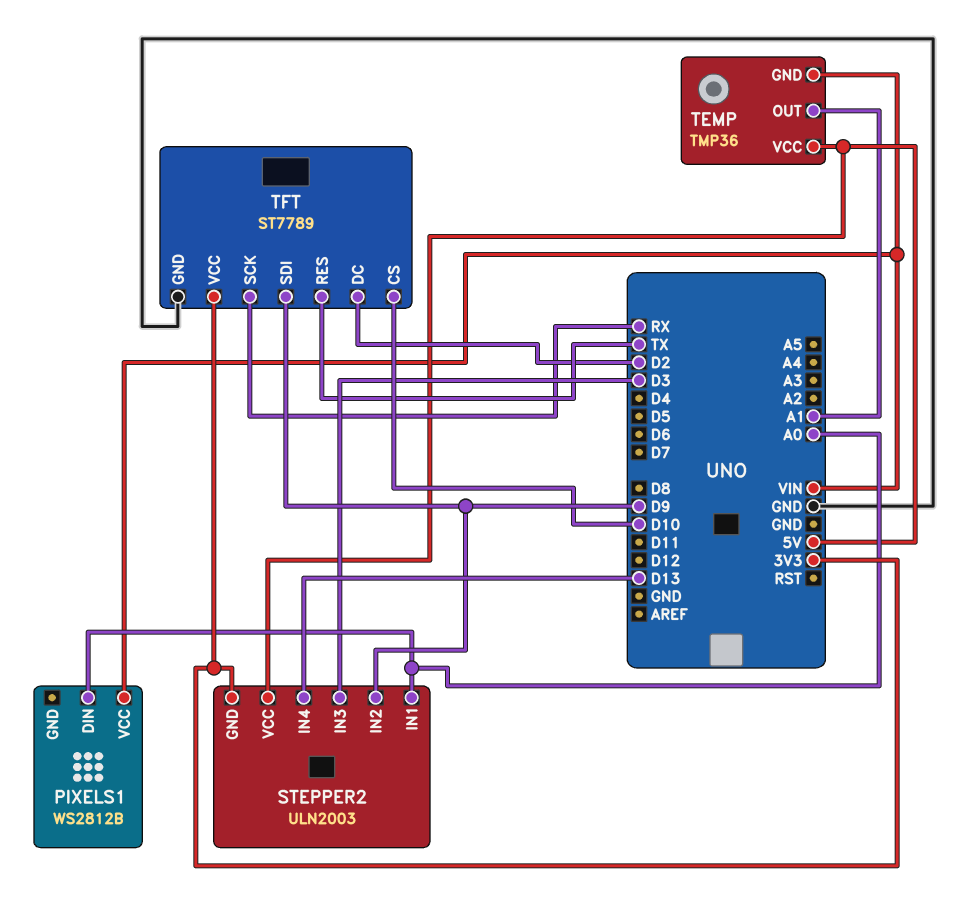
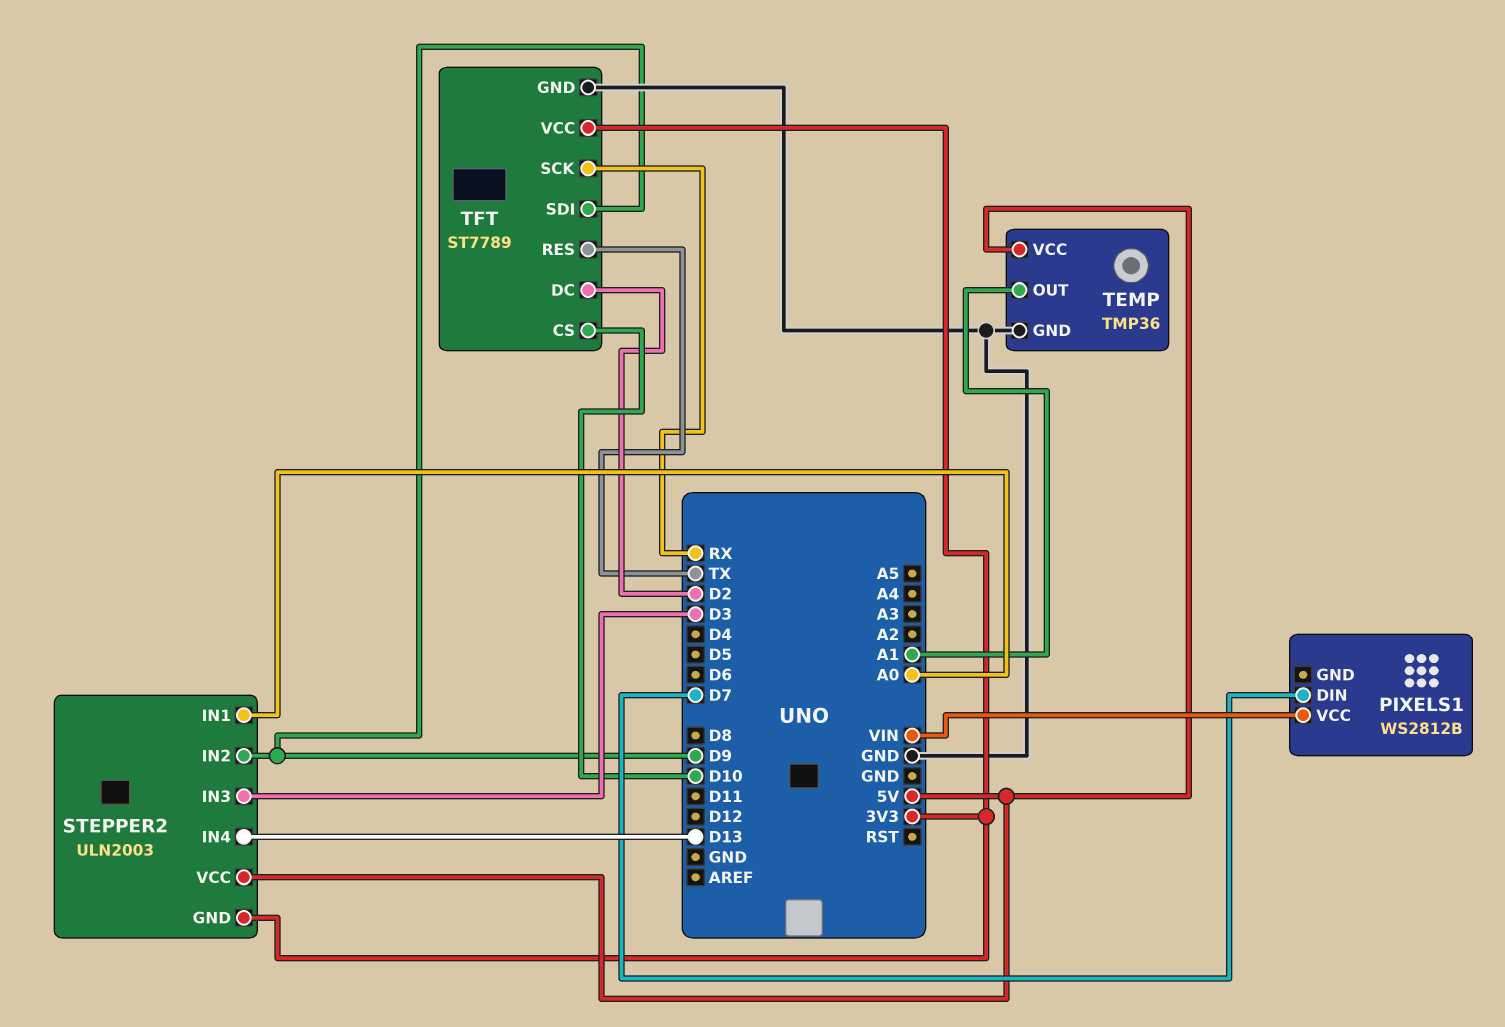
PIXELS1 pin DIN: A0 -> D7
TEMP pin GND: VIN -> GND

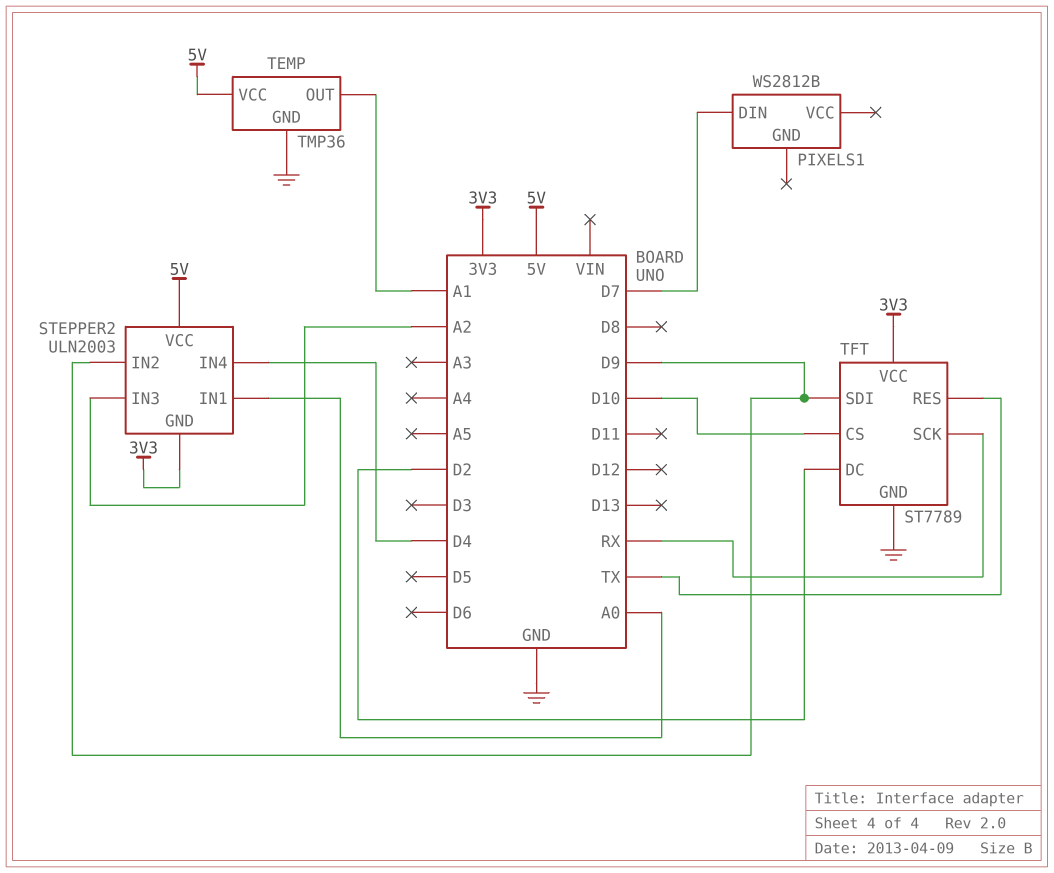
PIXELS1 pin VCC: VIN -> none
STEPPER2 pin IN3: D3 -> A2
STEPPER2 pin IN4: D13 -> D4

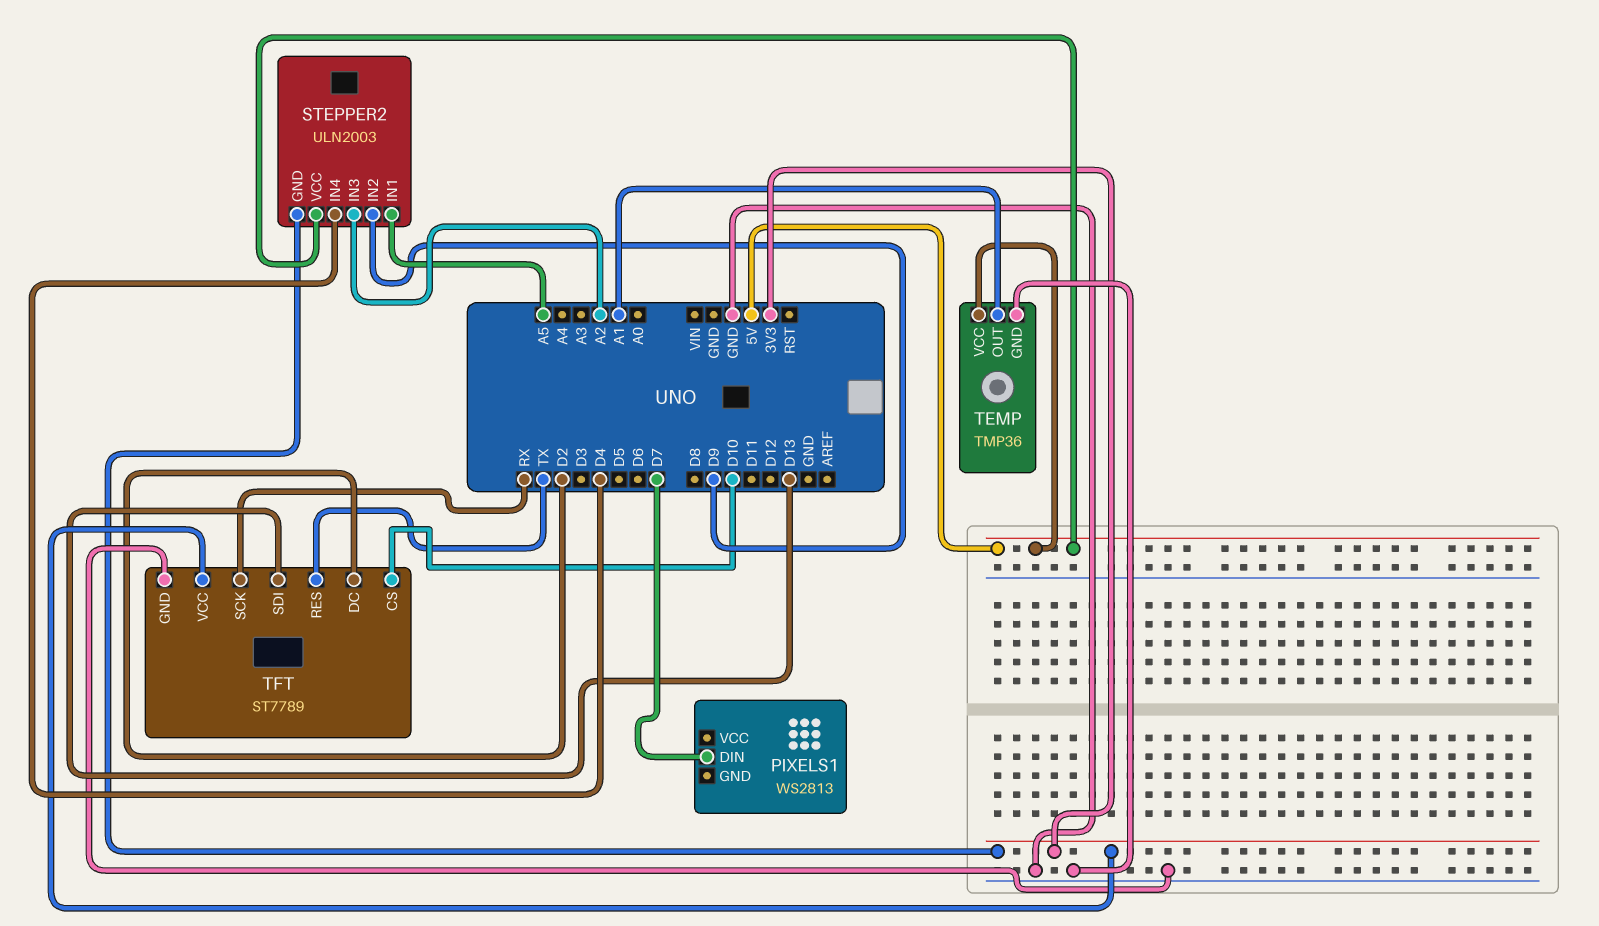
PIXELS1: WS2812B -> WS2813
STEPPER2 pin IN1: A0 -> A5
TFT pin SDI: D9 -> D13

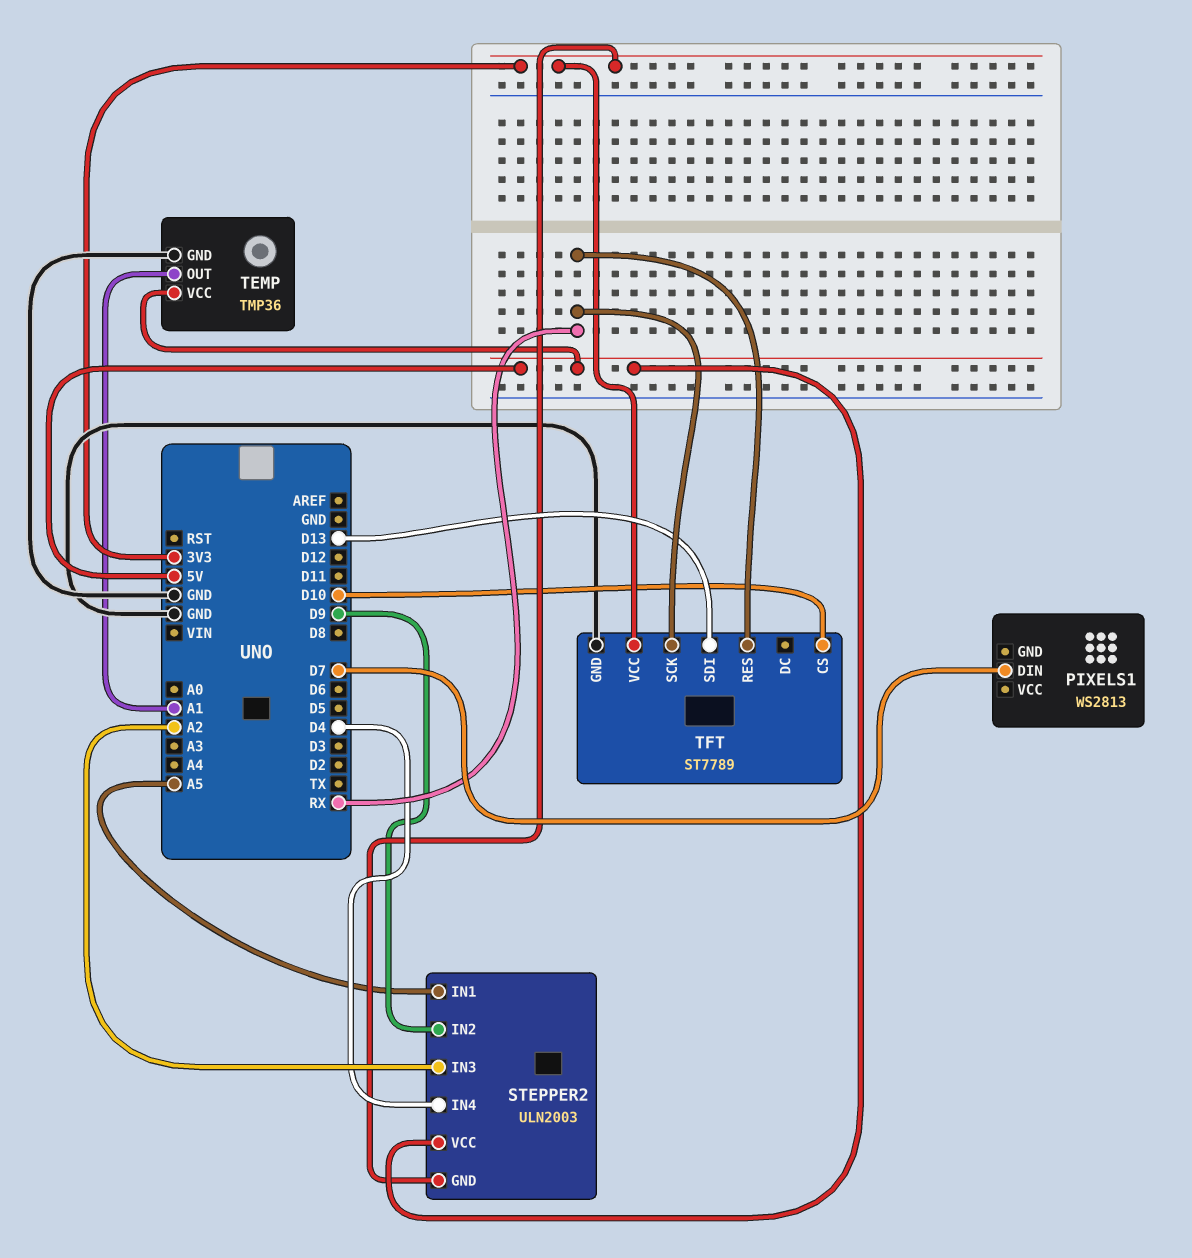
TFT pin DC: D2 -> none
TFT pin RES: TX -> RX

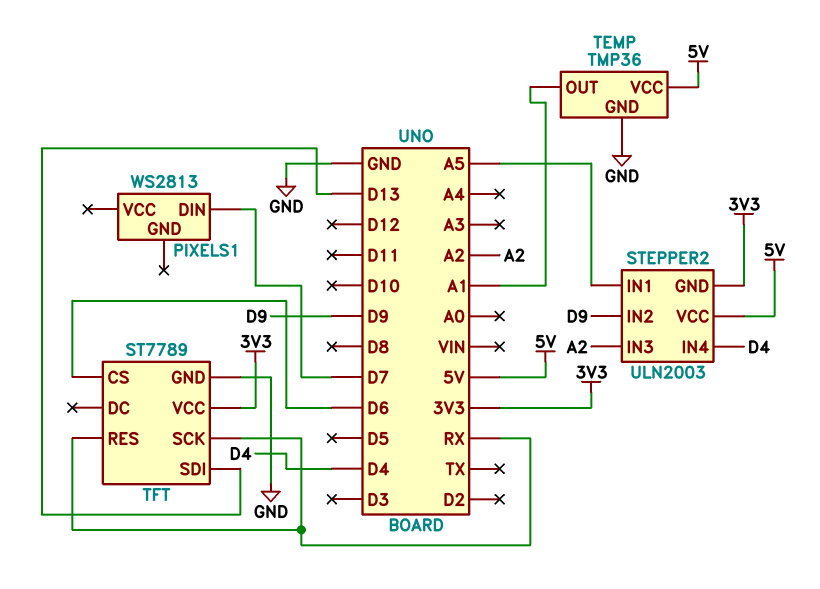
TFT pin CS: D10 -> D6

